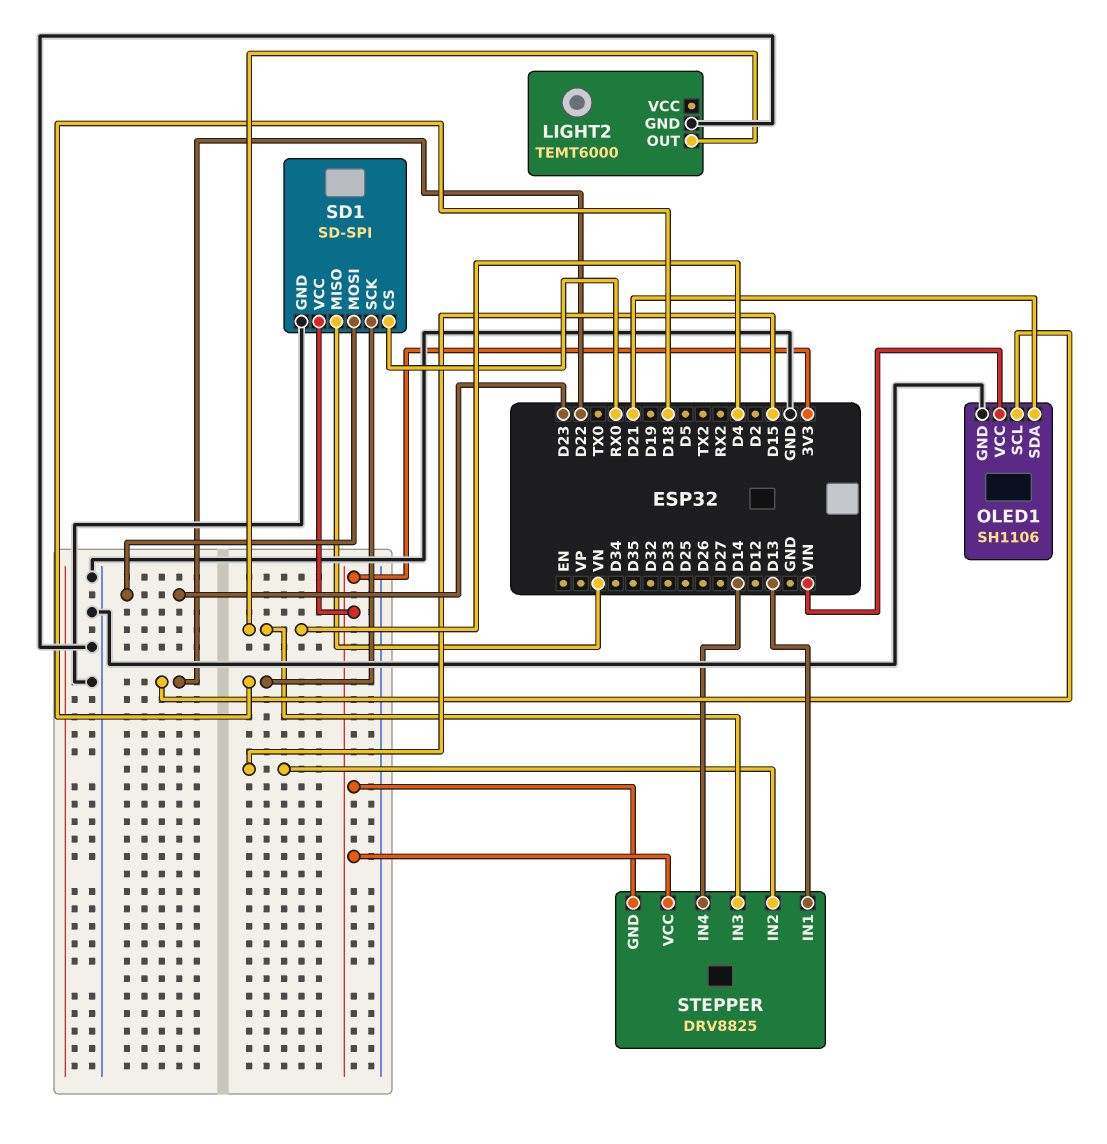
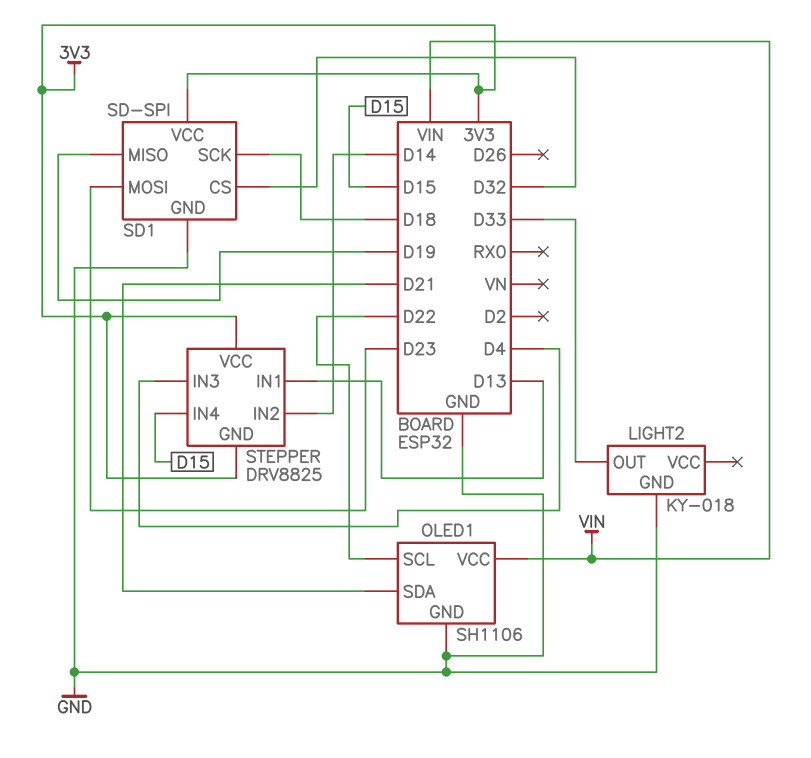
LIGHT2: TEMT6000 -> KY-018
LIGHT2 pin OUT: D4 -> D33
SD1 pin CS: RX0 -> D32
SD1 pin MISO: VN -> D19
STEPPER pin IN2: D15 -> D14
STEPPER pin IN4: D14 -> D15

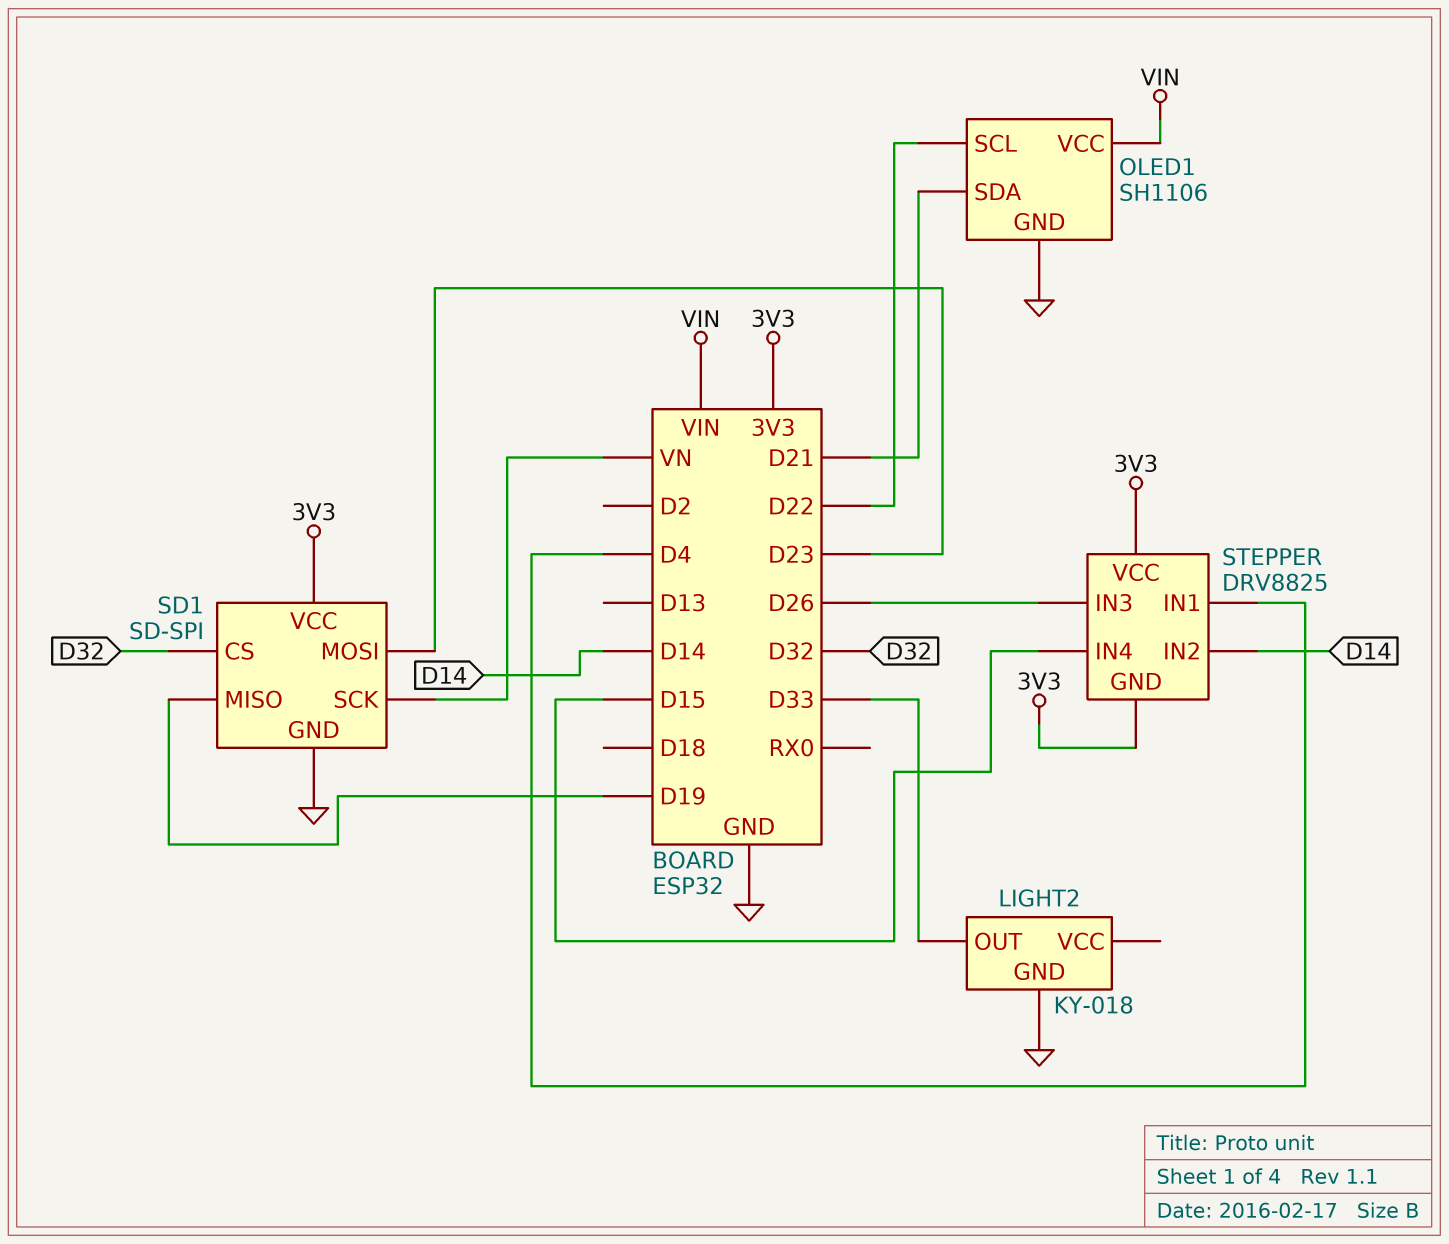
SD1 pin SCK: D18 -> VN
STEPPER pin IN1: D13 -> D4
STEPPER pin IN3: D4 -> D26

